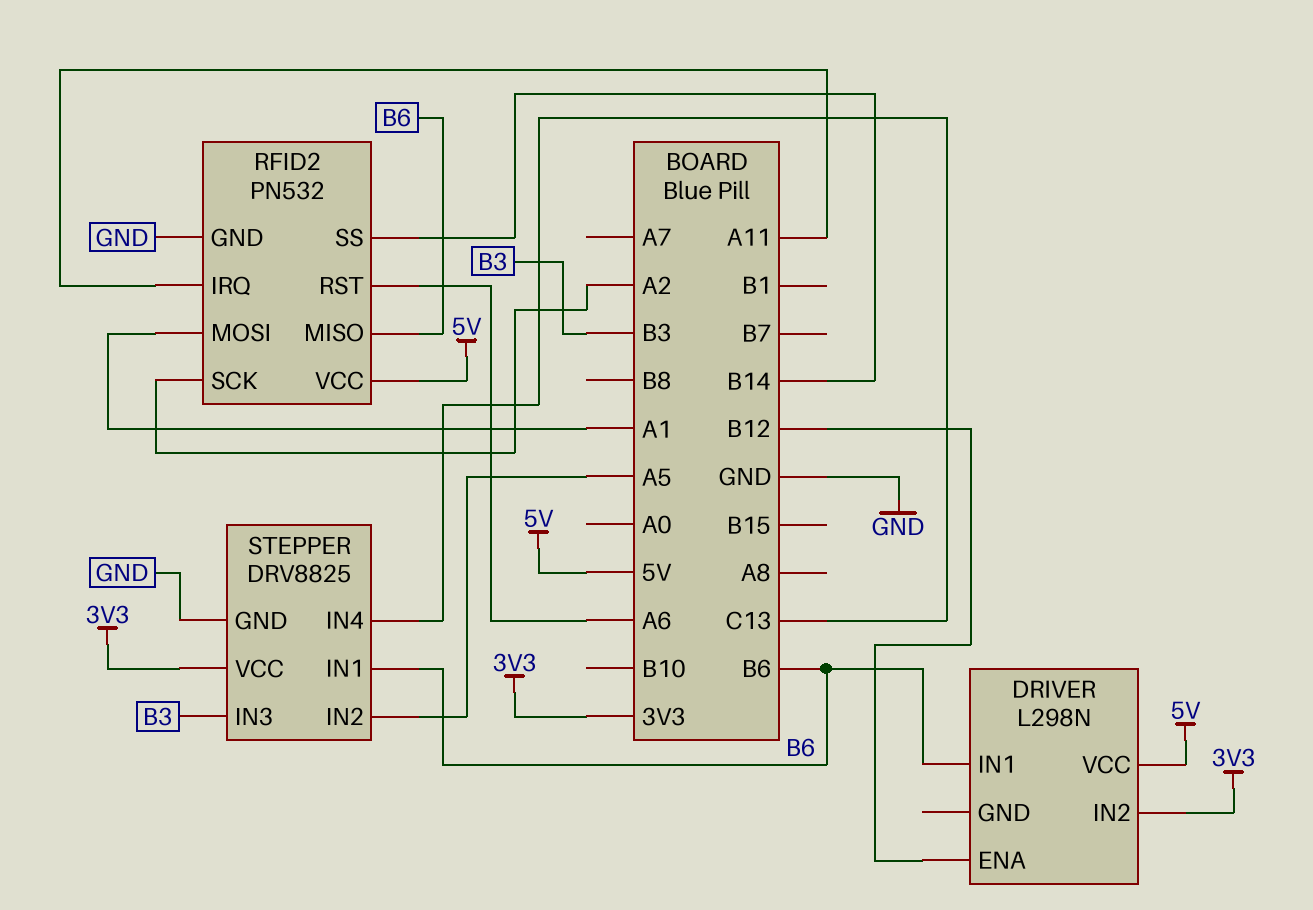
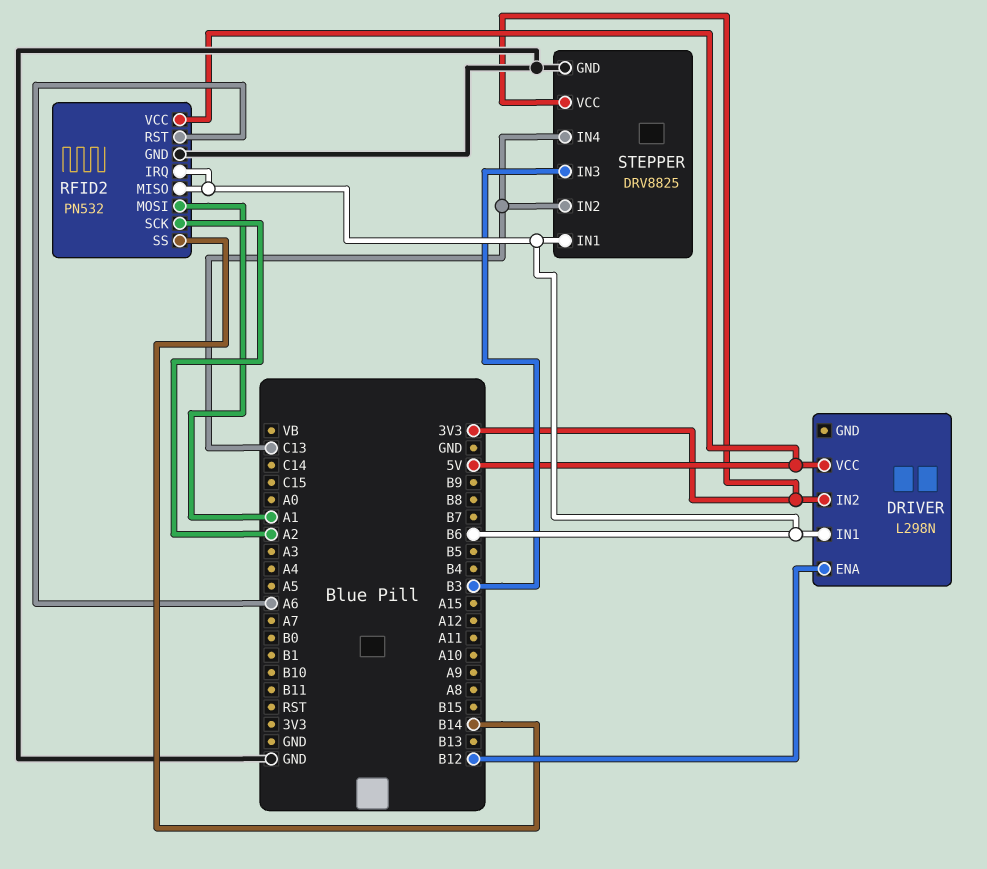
RFID2 pin IRQ: A11 -> B6
STEPPER pin IN2: A5 -> C13

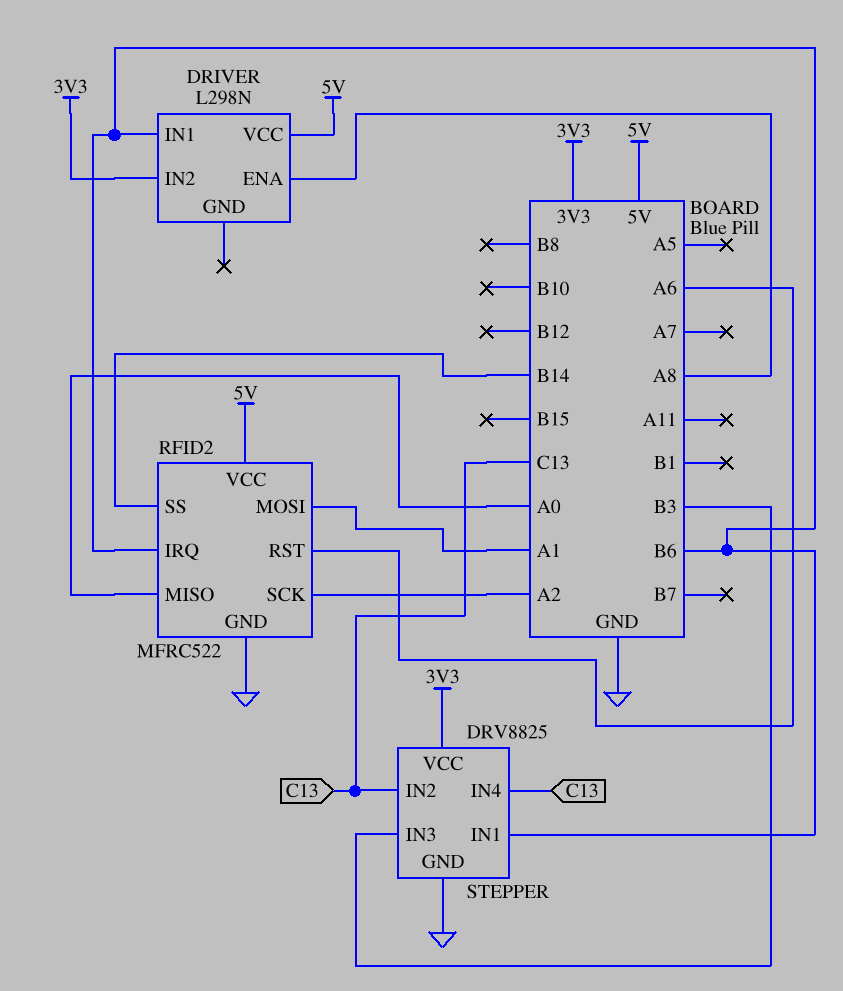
DRIVER pin ENA: B12 -> A8
RFID2: PN532 -> MFRC522
RFID2 pin MISO: B6 -> A0

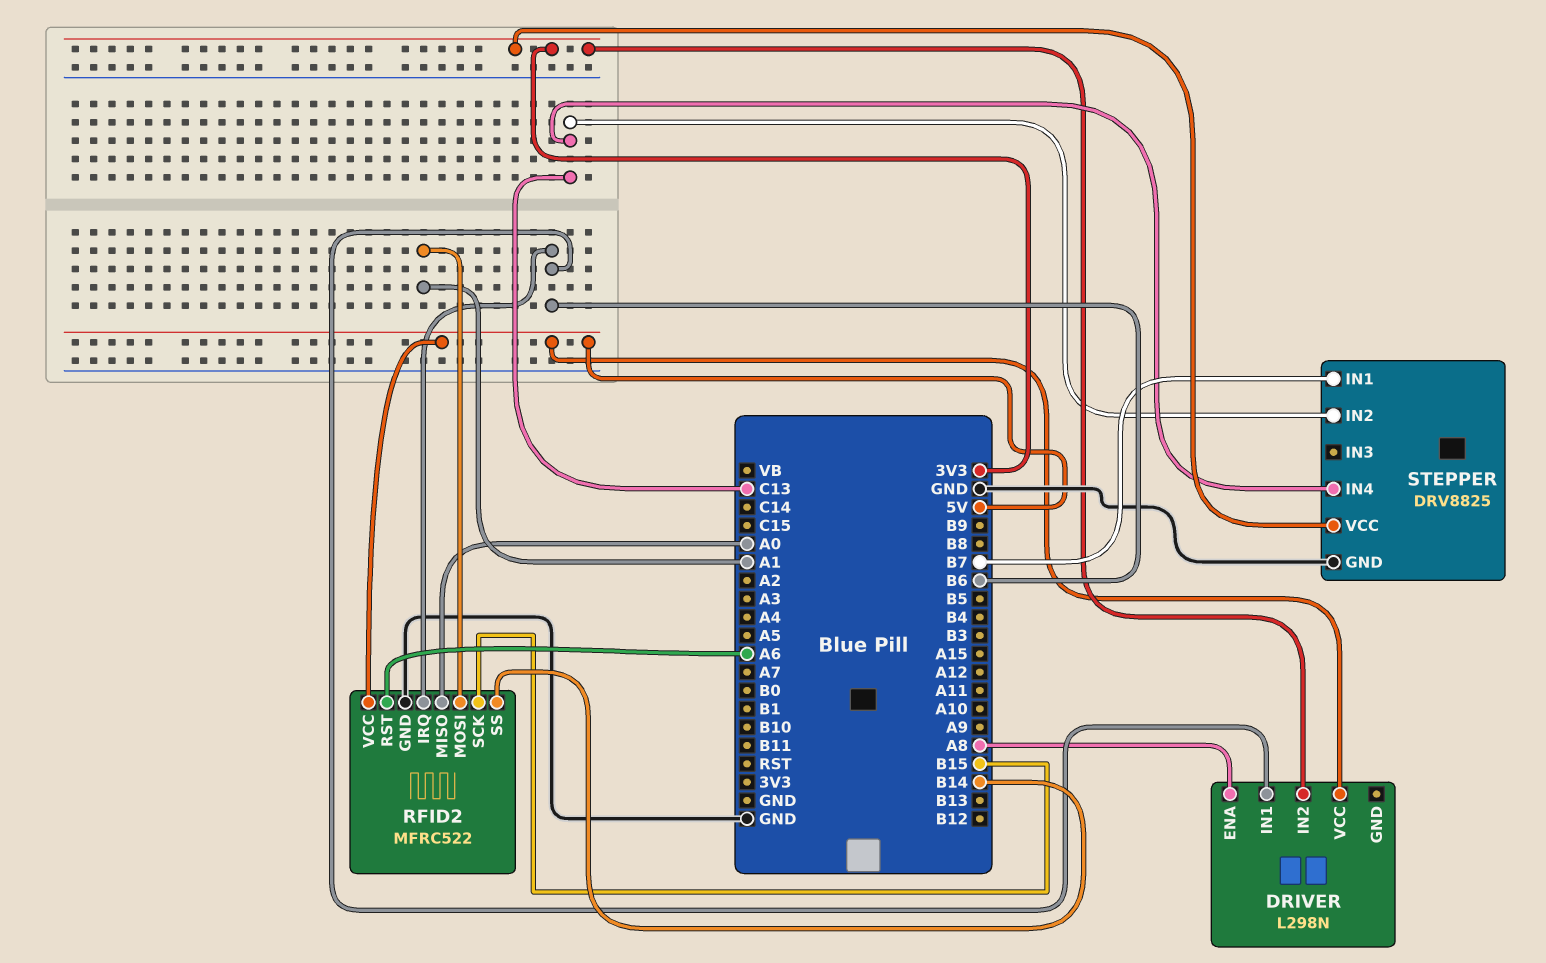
RFID2 pin SCK: A2 -> B15
STEPPER pin IN1: B6 -> B7
STEPPER pin IN3: B3 -> none

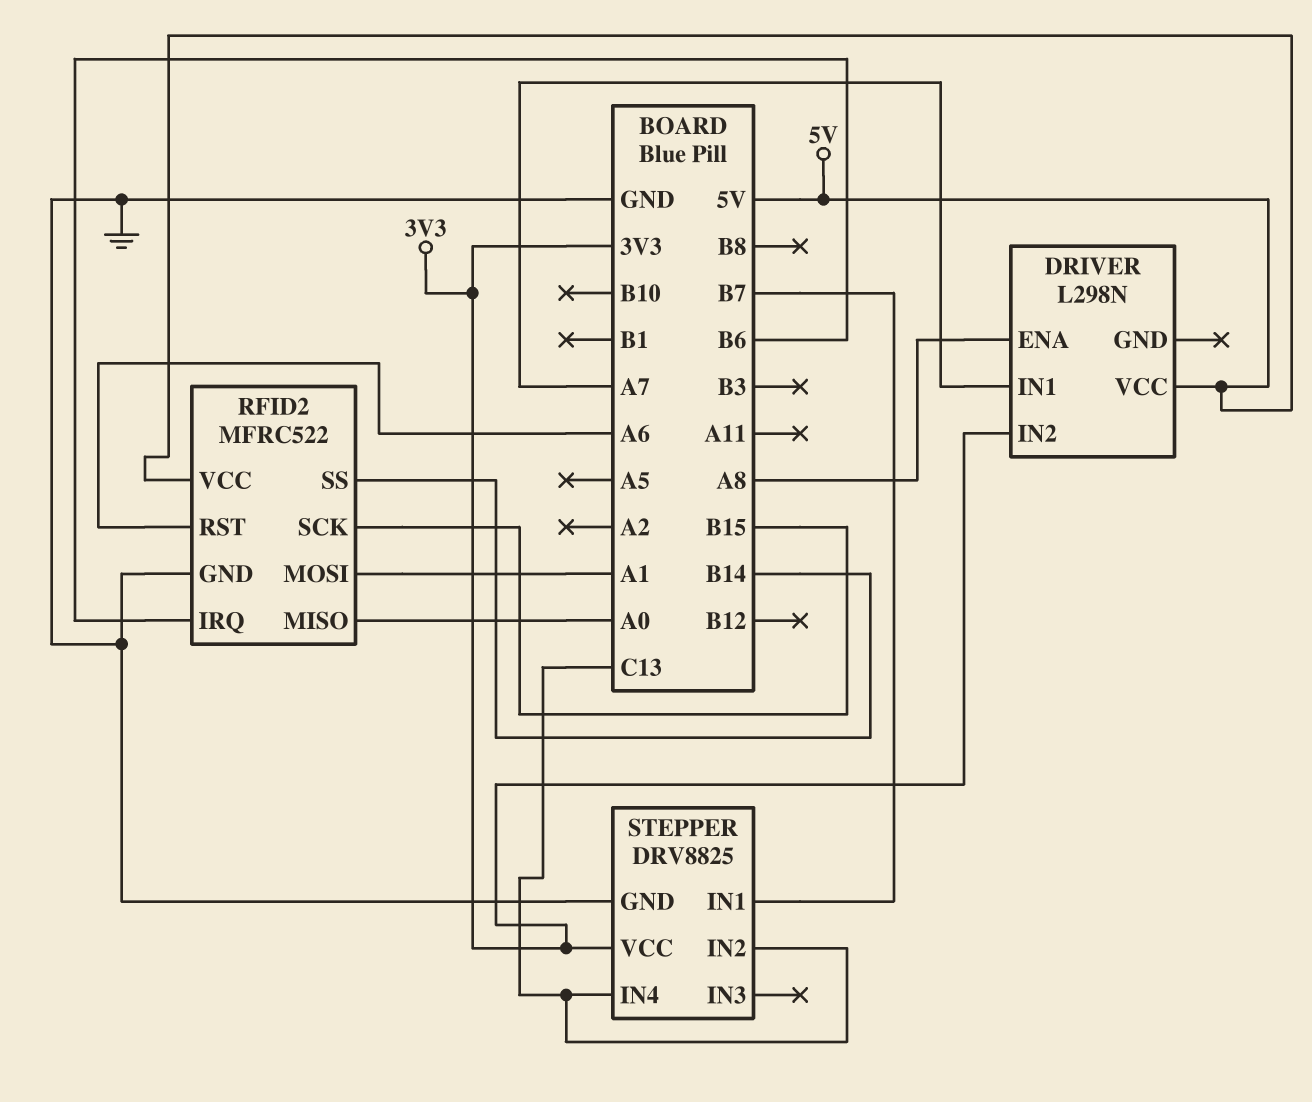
DRIVER pin IN1: B6 -> A7

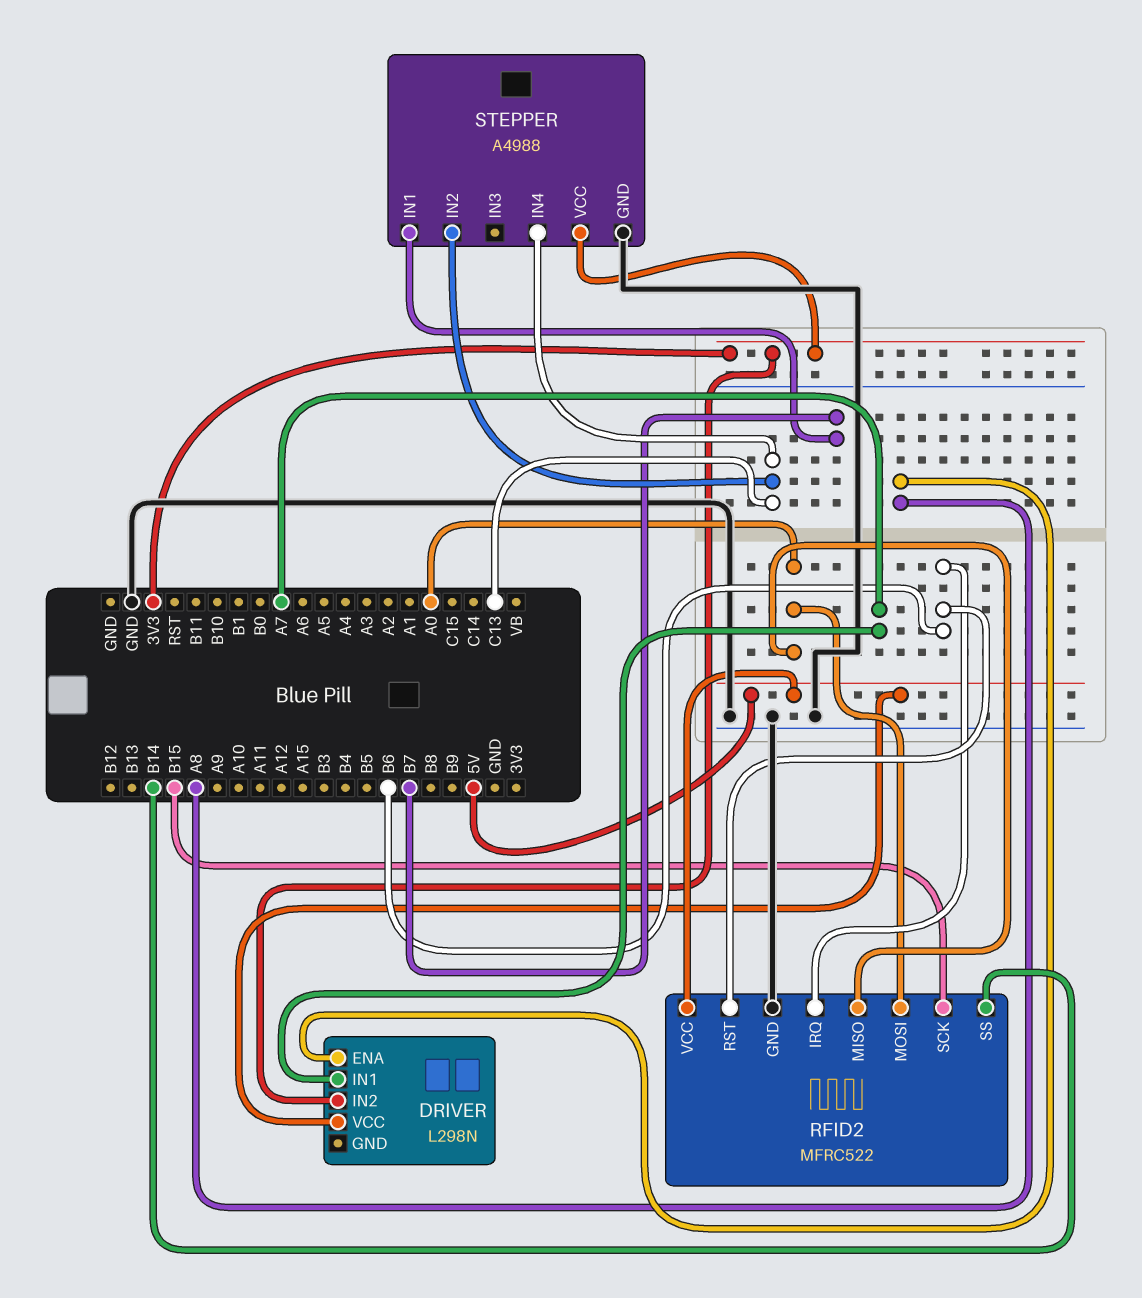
RFID2 pin MOSI: A1 -> A0
RFID2 pin RST: A6 -> B6
STEPPER: DRV8825 -> A4988

